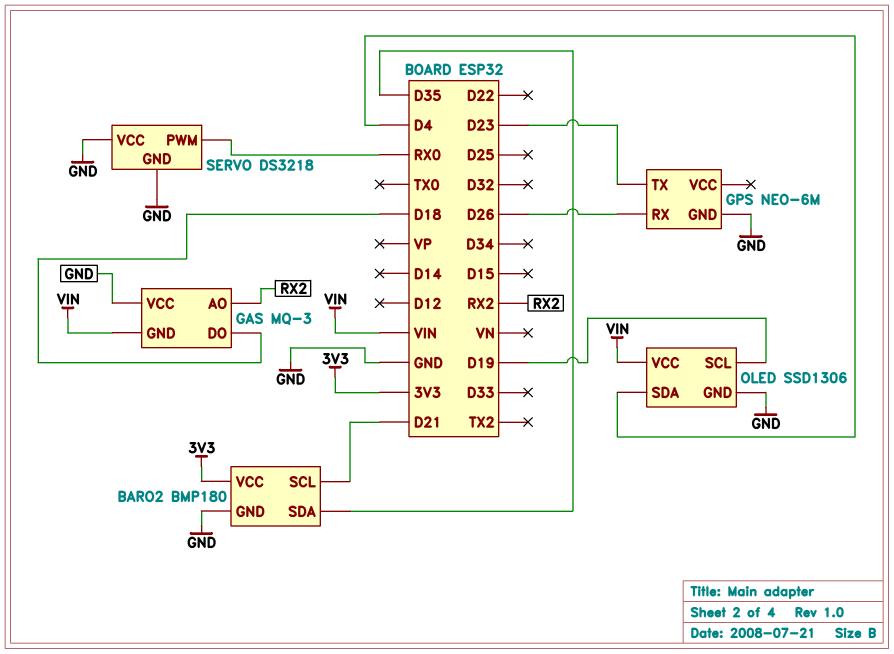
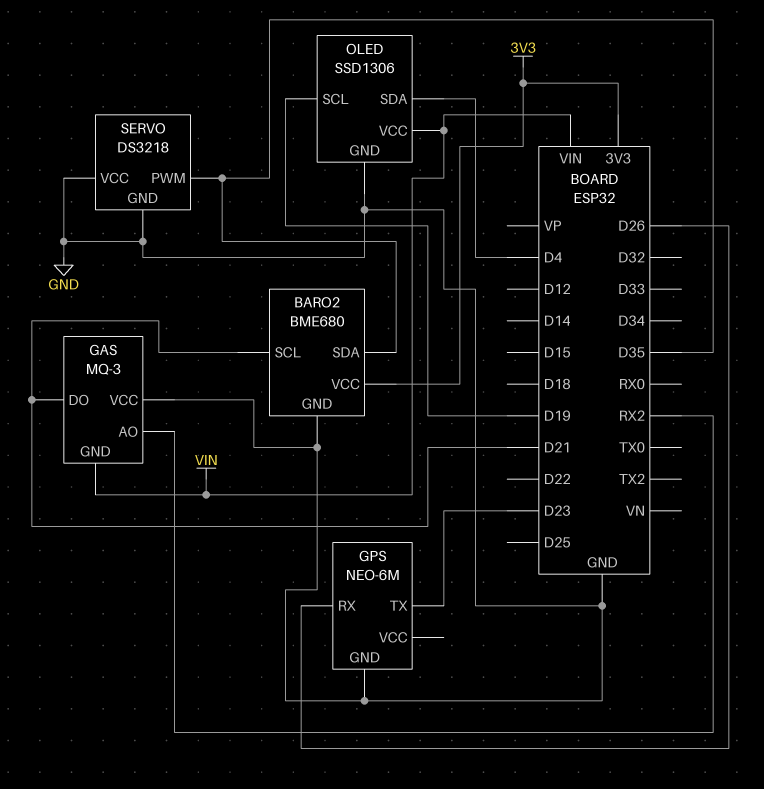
BARO2: BMP180 -> BME680
GAS pin DO: D18 -> D21
SERVO pin PWM: RX0 -> D35

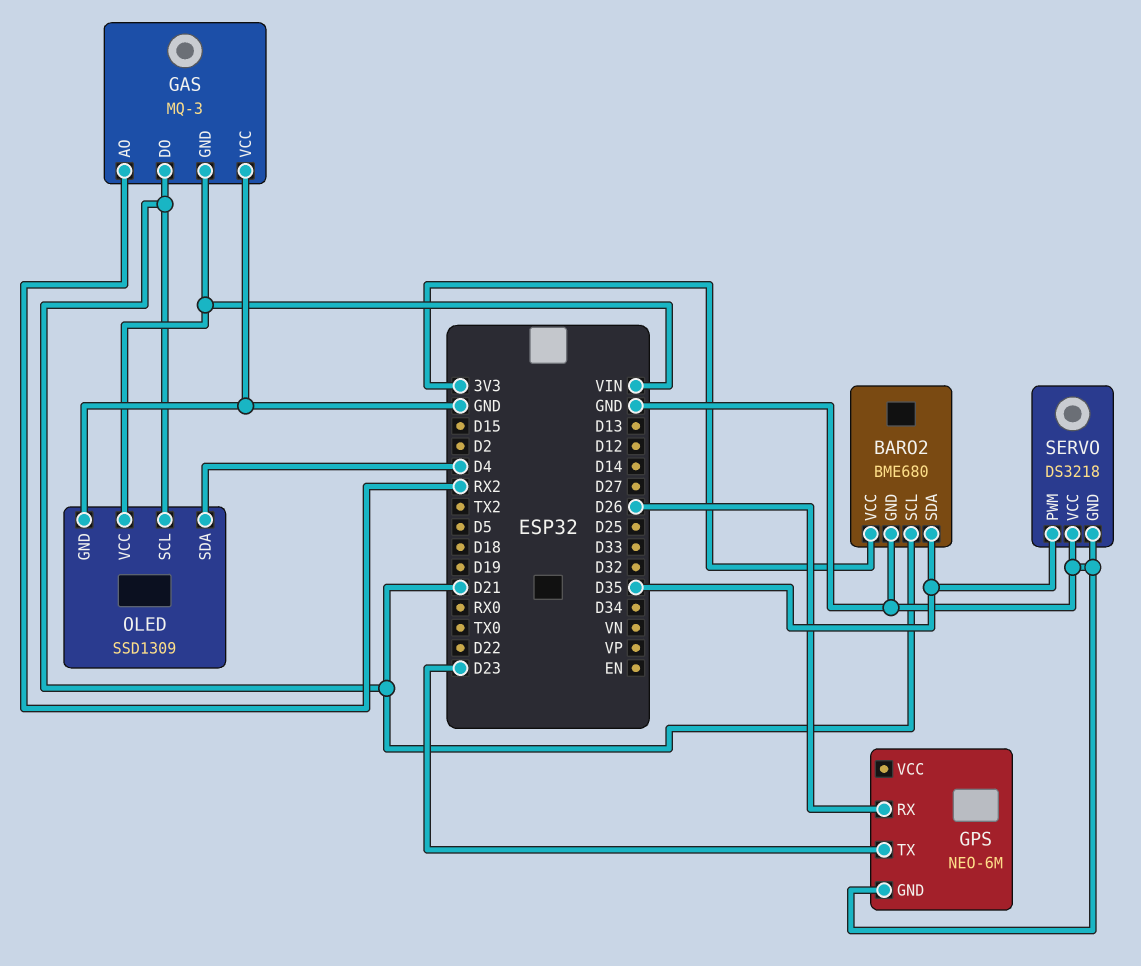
OLED: SSD1306 -> SSD1309
OLED pin SCL: D19 -> D21

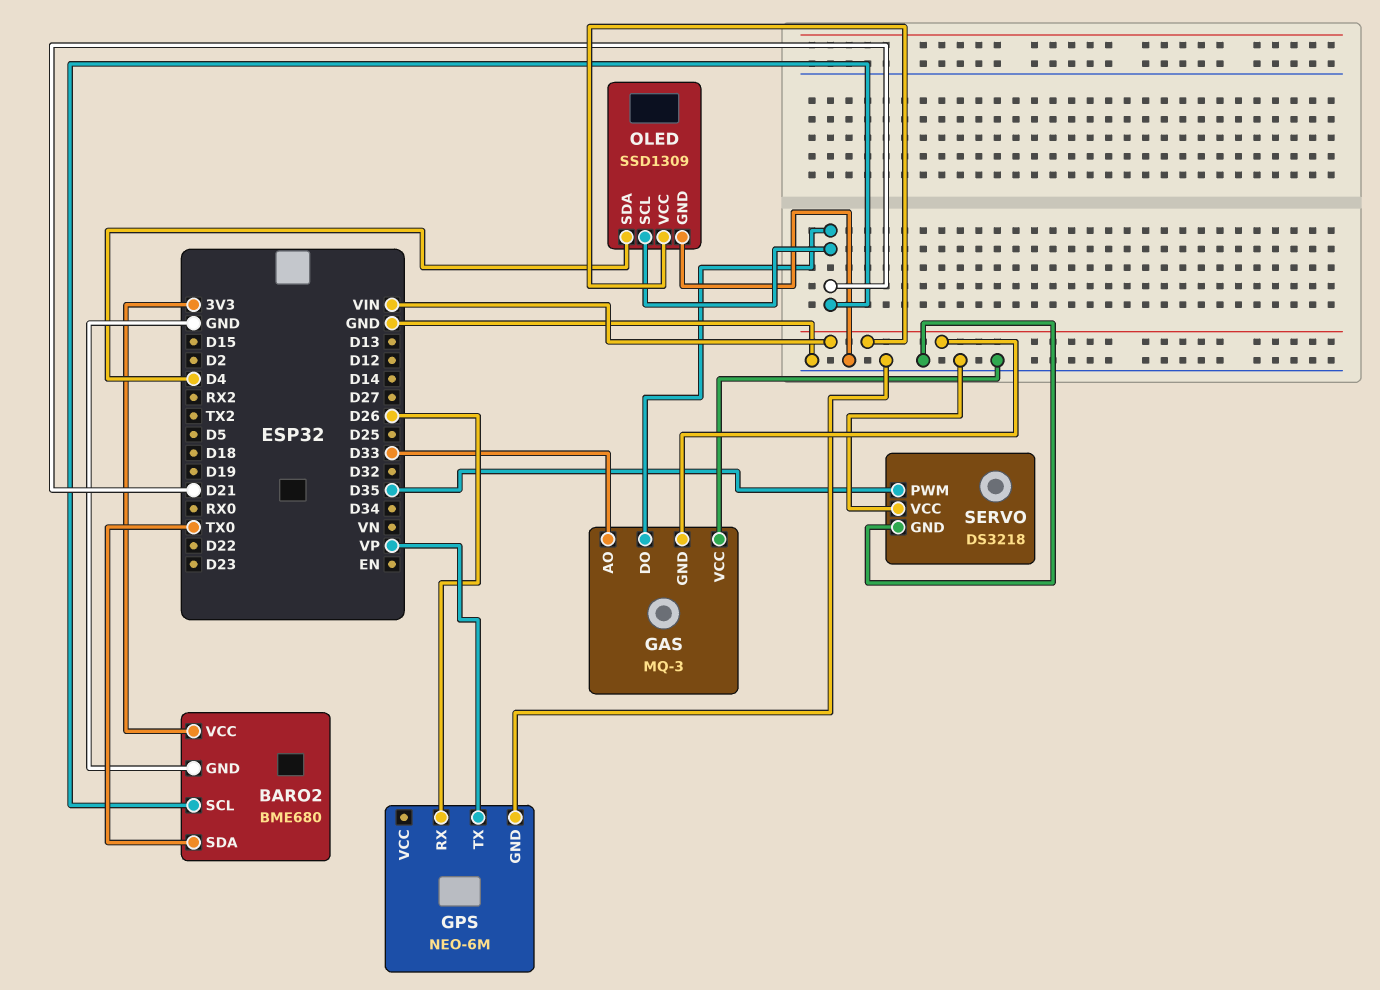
BARO2 pin SDA: D35 -> TX0
GAS pin AO: RX2 -> D33
GPS pin TX: D23 -> VP

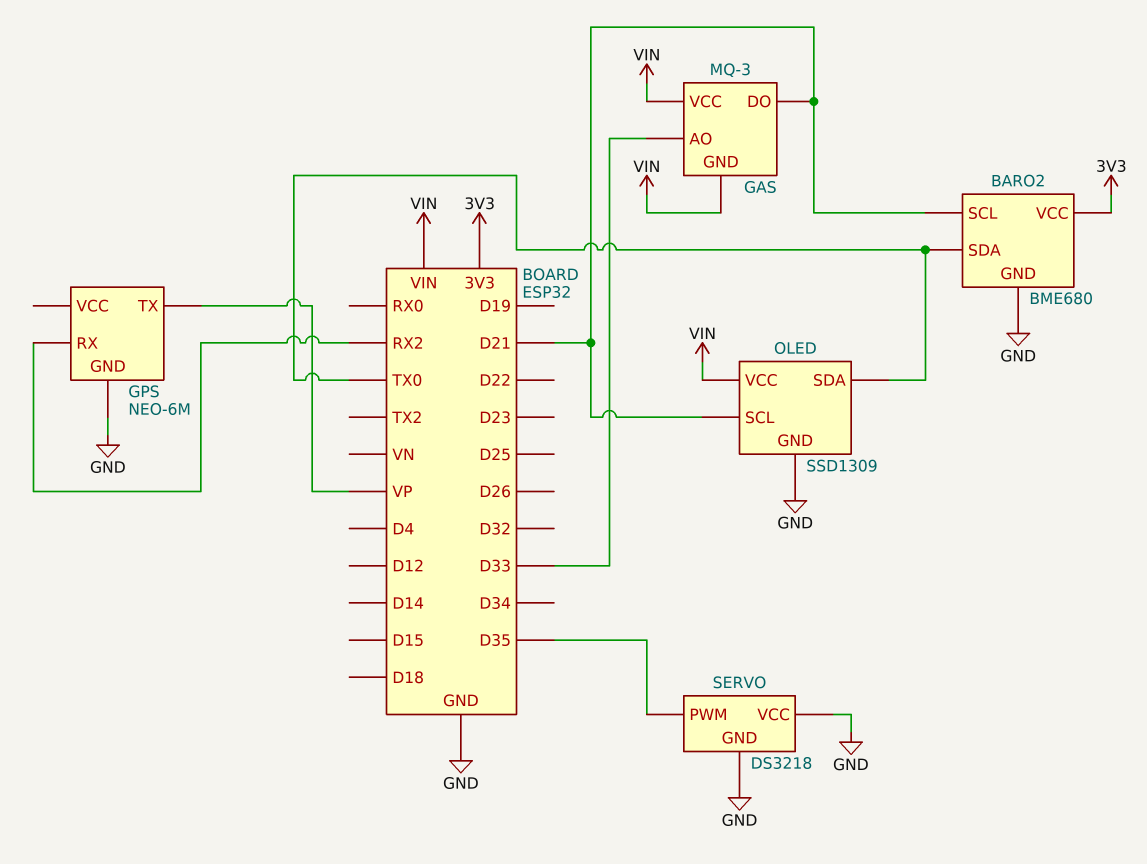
GAS pin VCC: GND -> VIN
GPS pin RX: D26 -> RX2
OLED pin SDA: D4 -> TX0

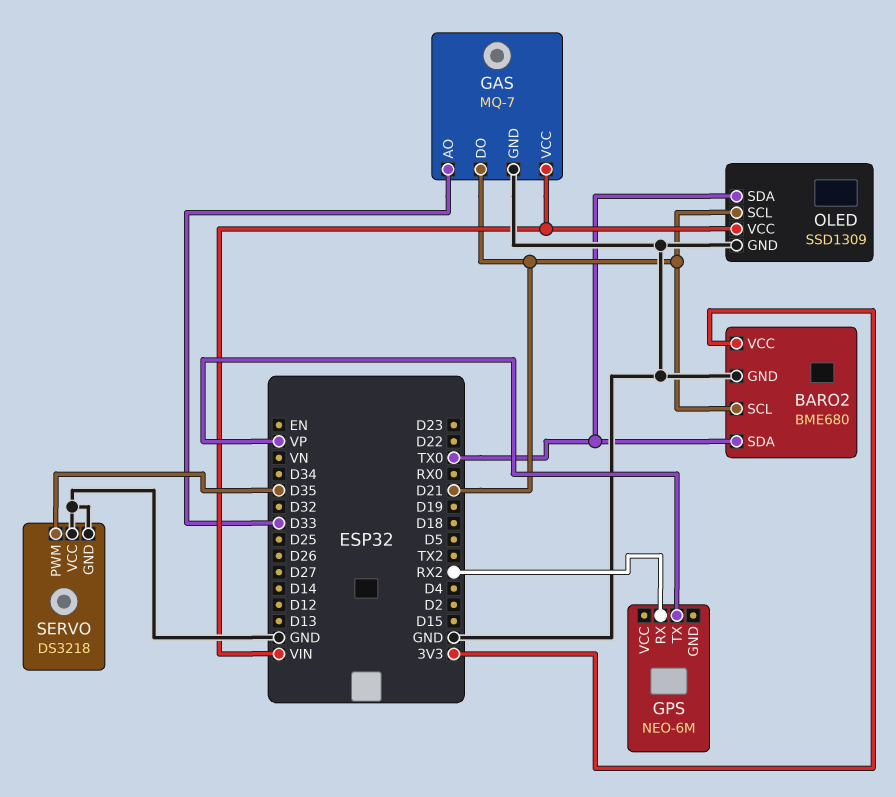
GAS: MQ-3 -> MQ-7
GAS pin GND: VIN -> GND
GPS pin GND: GND -> none

